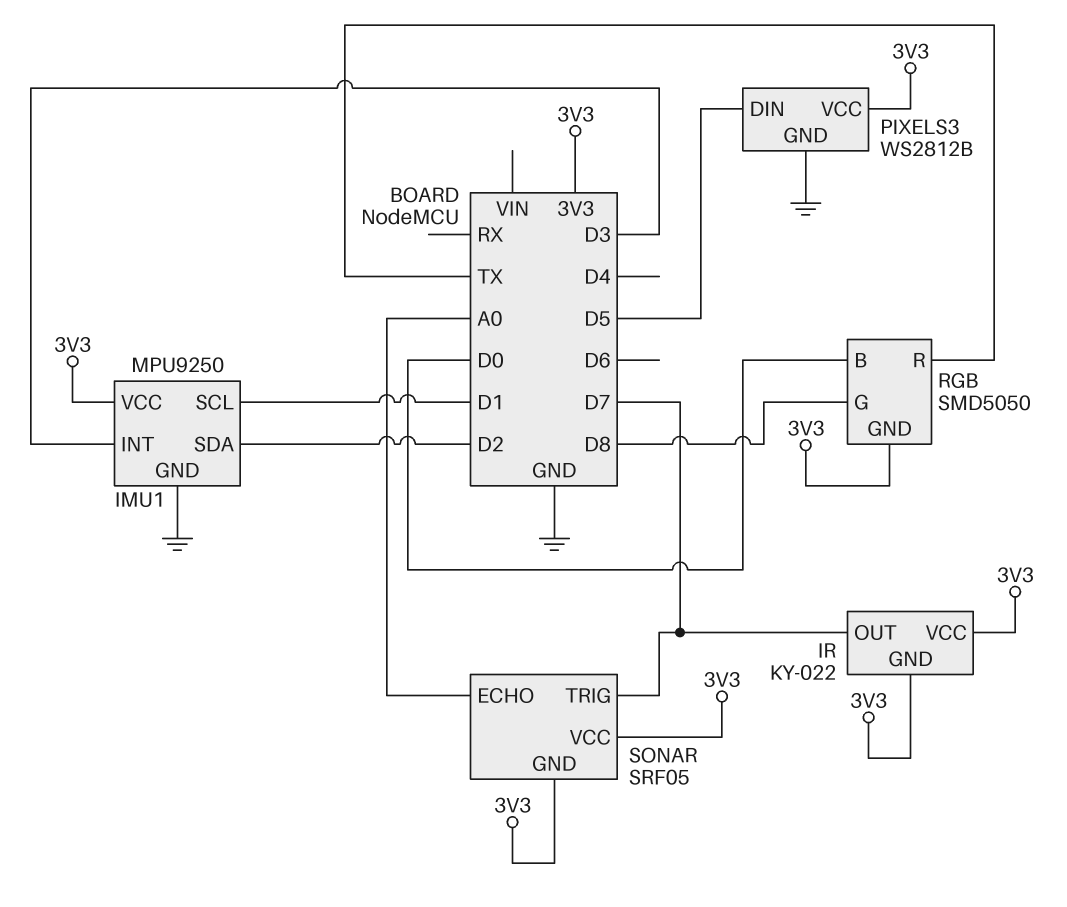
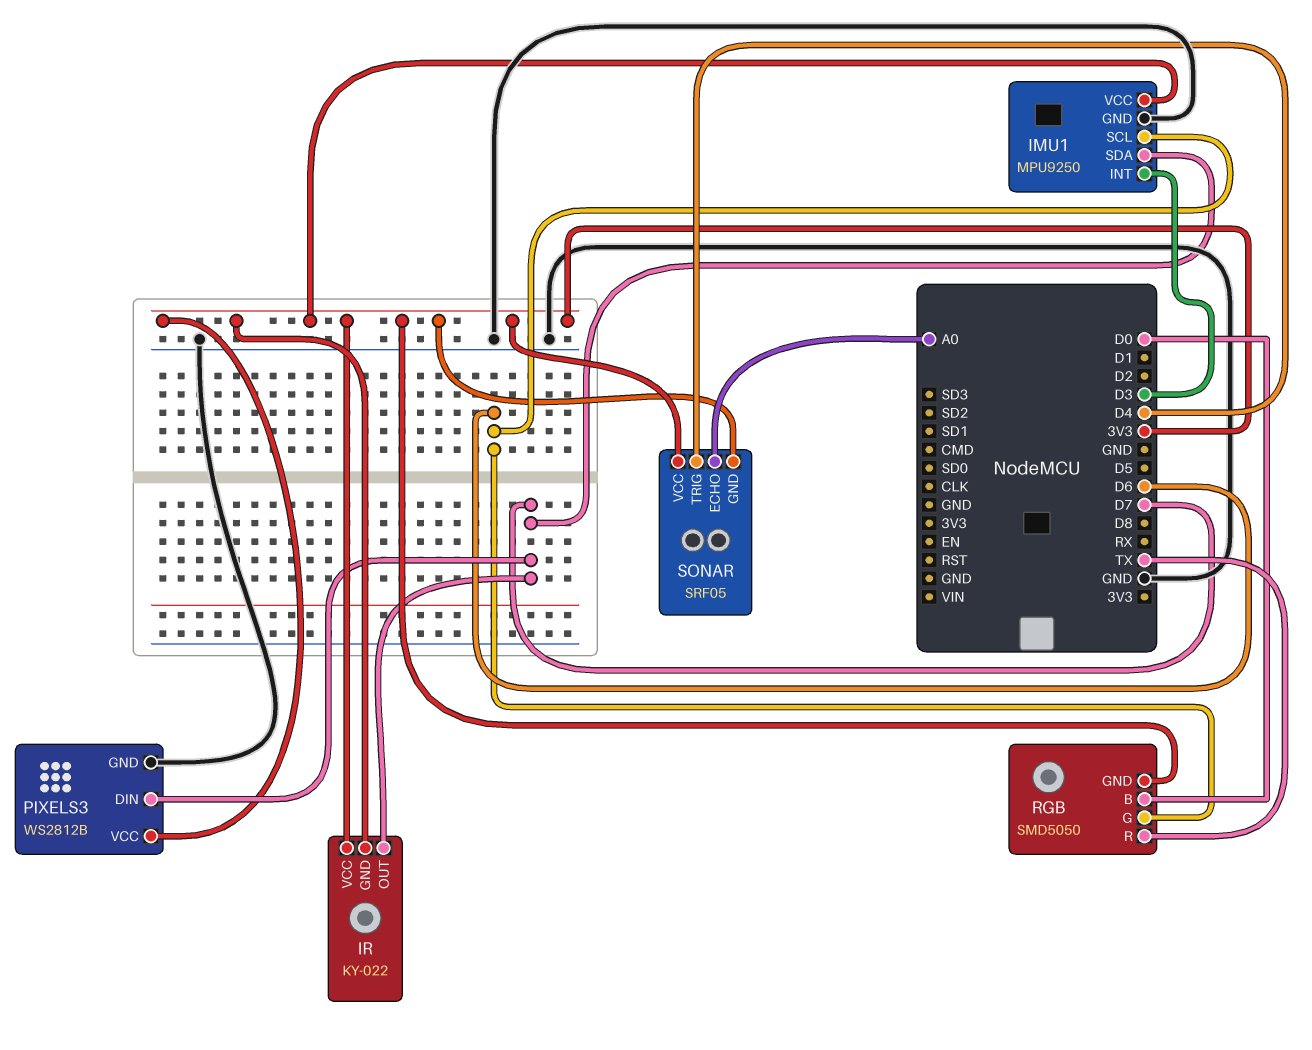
IMU1 pin SCL: D1 -> D6
IMU1 pin SDA: D2 -> D7
PIXELS3 pin DIN: D5 -> D7
RGB pin G: D8 -> D6
SONAR pin TRIG: D7 -> D4

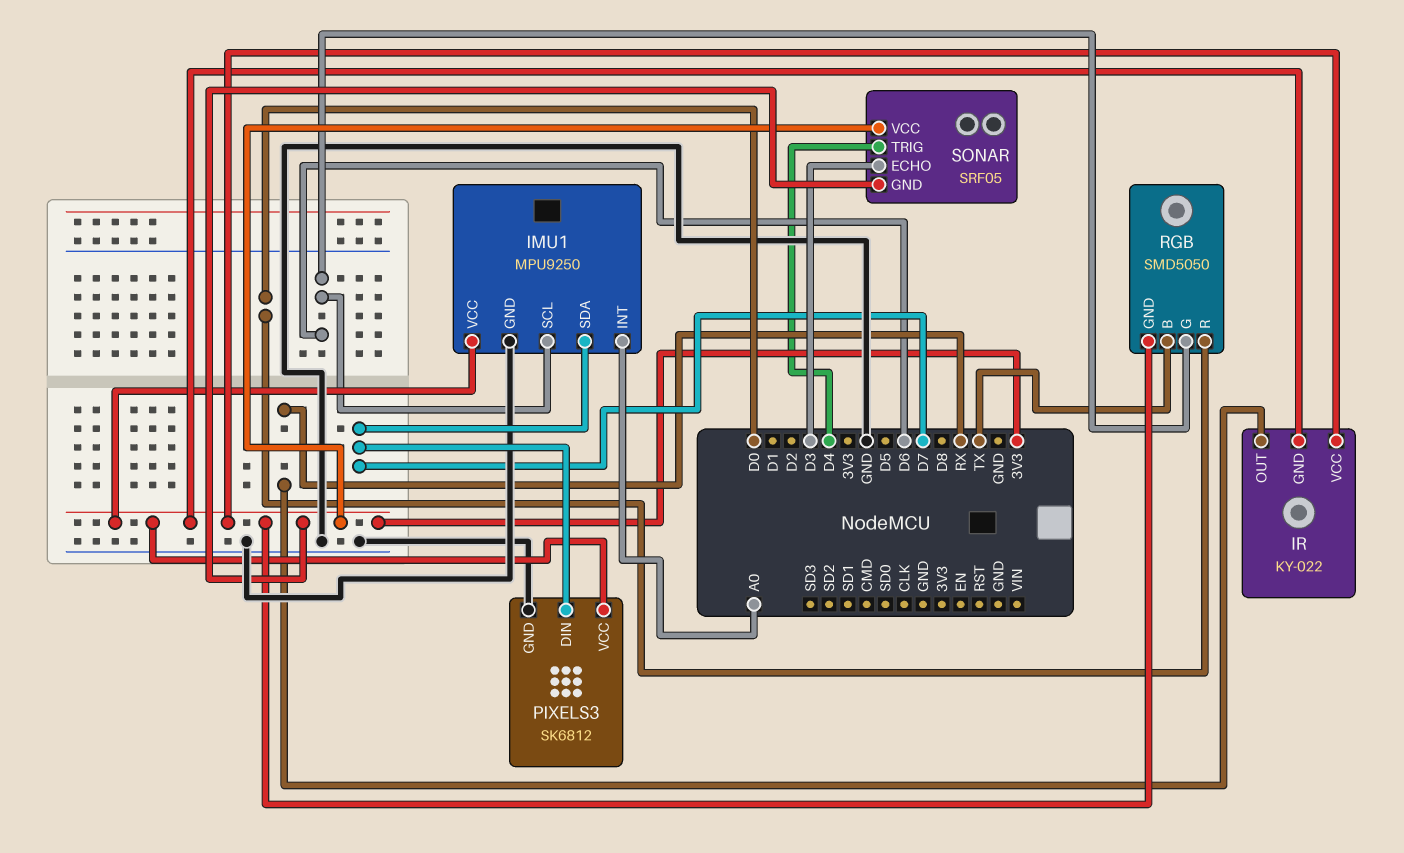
IMU1 pin INT: D3 -> A0
IR pin OUT: D7 -> RX
PIXELS3: WS2812B -> SK6812
RGB pin B: D0 -> TX
RGB pin R: TX -> D0
SONAR pin ECHO: A0 -> D3

